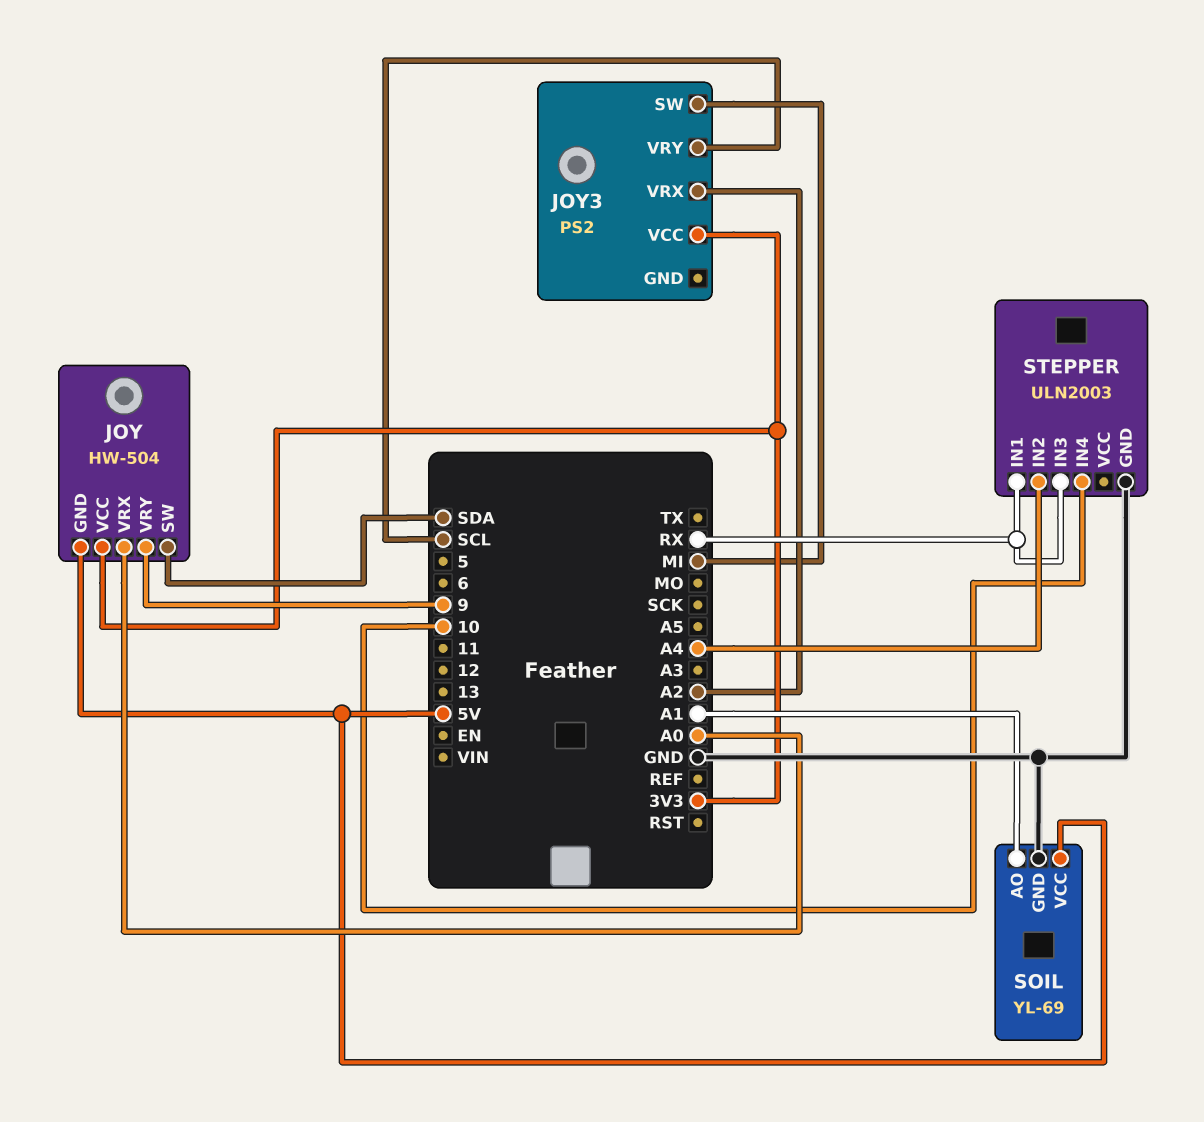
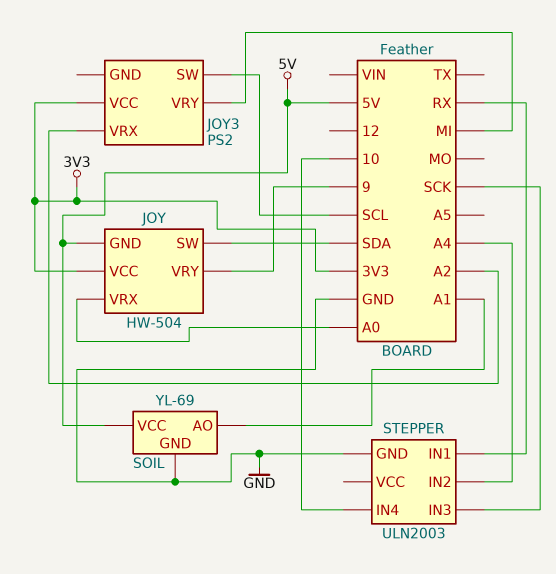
JOY3 pin SW: MI -> SCL
JOY3 pin VRY: SCL -> MI
STEPPER pin IN3: RX -> SCK

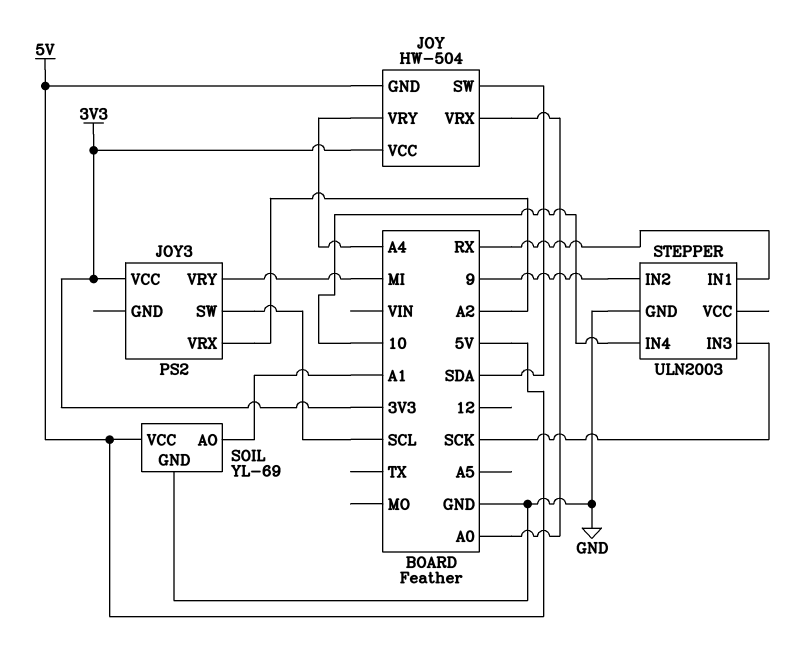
JOY pin VRY: 9 -> A4
STEPPER pin IN2: A4 -> 9

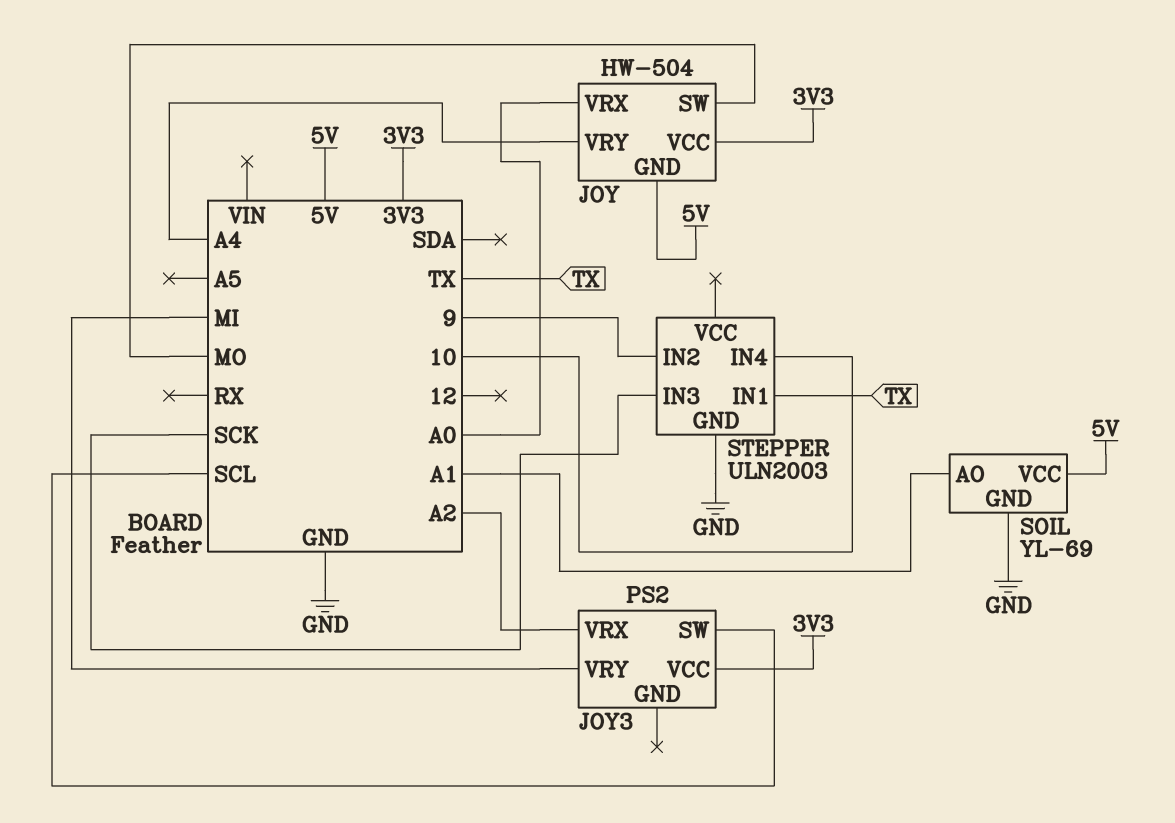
JOY pin SW: SDA -> MO
STEPPER pin IN1: RX -> TX

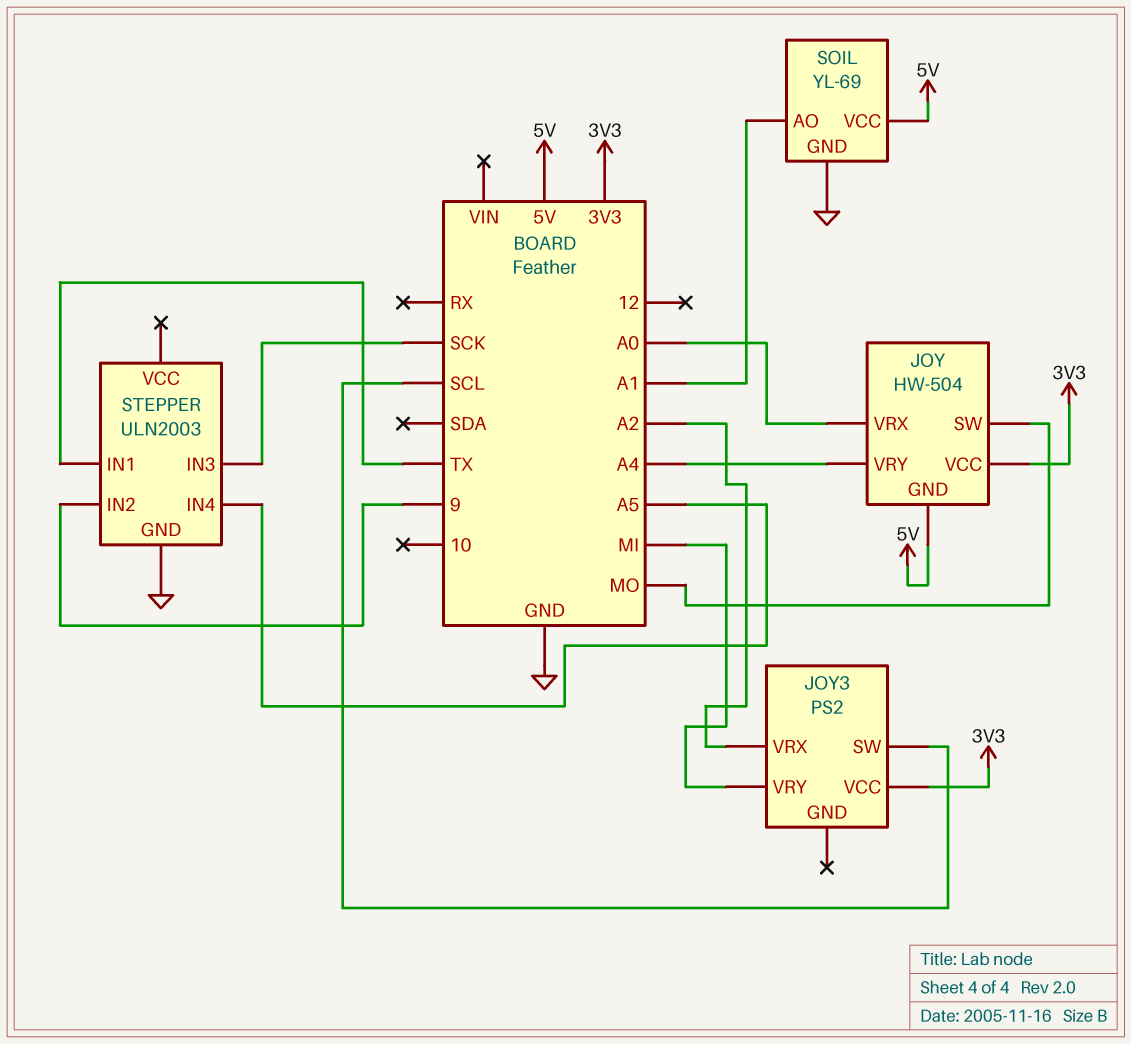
STEPPER pin IN4: 10 -> A5

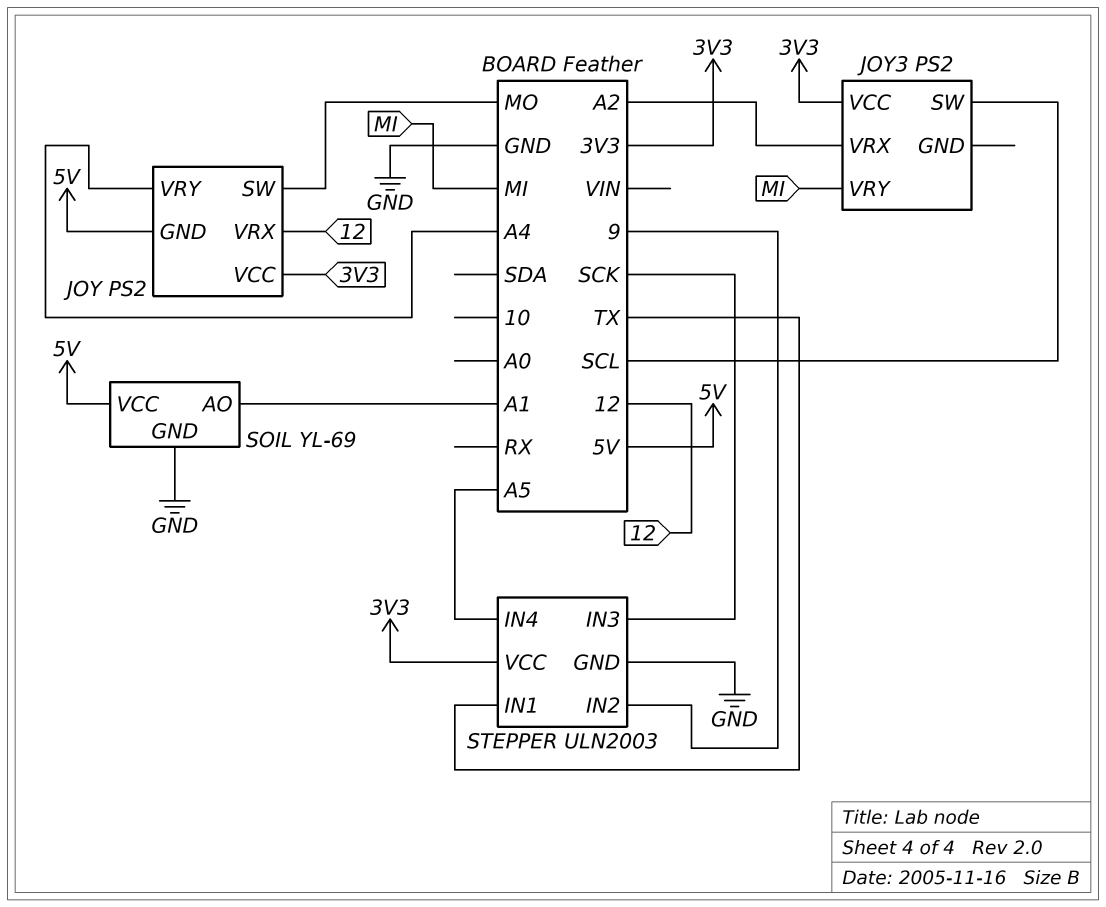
JOY: HW-504 -> PS2
JOY pin VRX: A0 -> 12
STEPPER pin VCC: none -> 3V3

